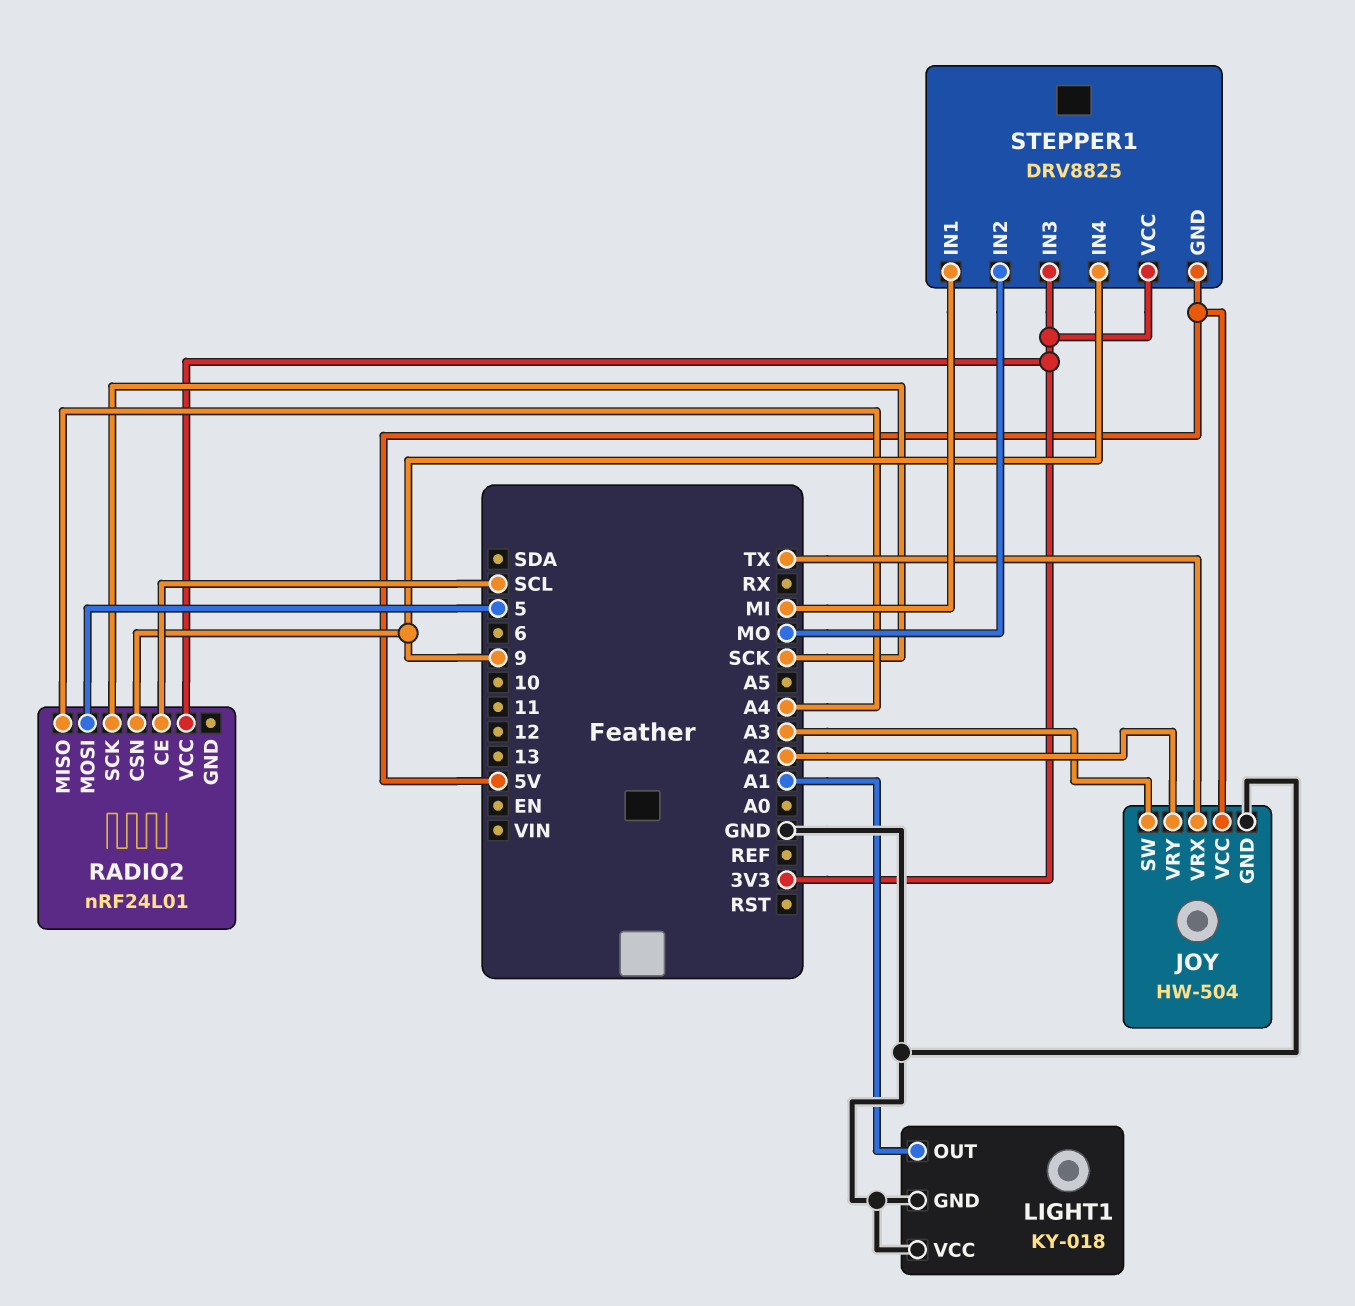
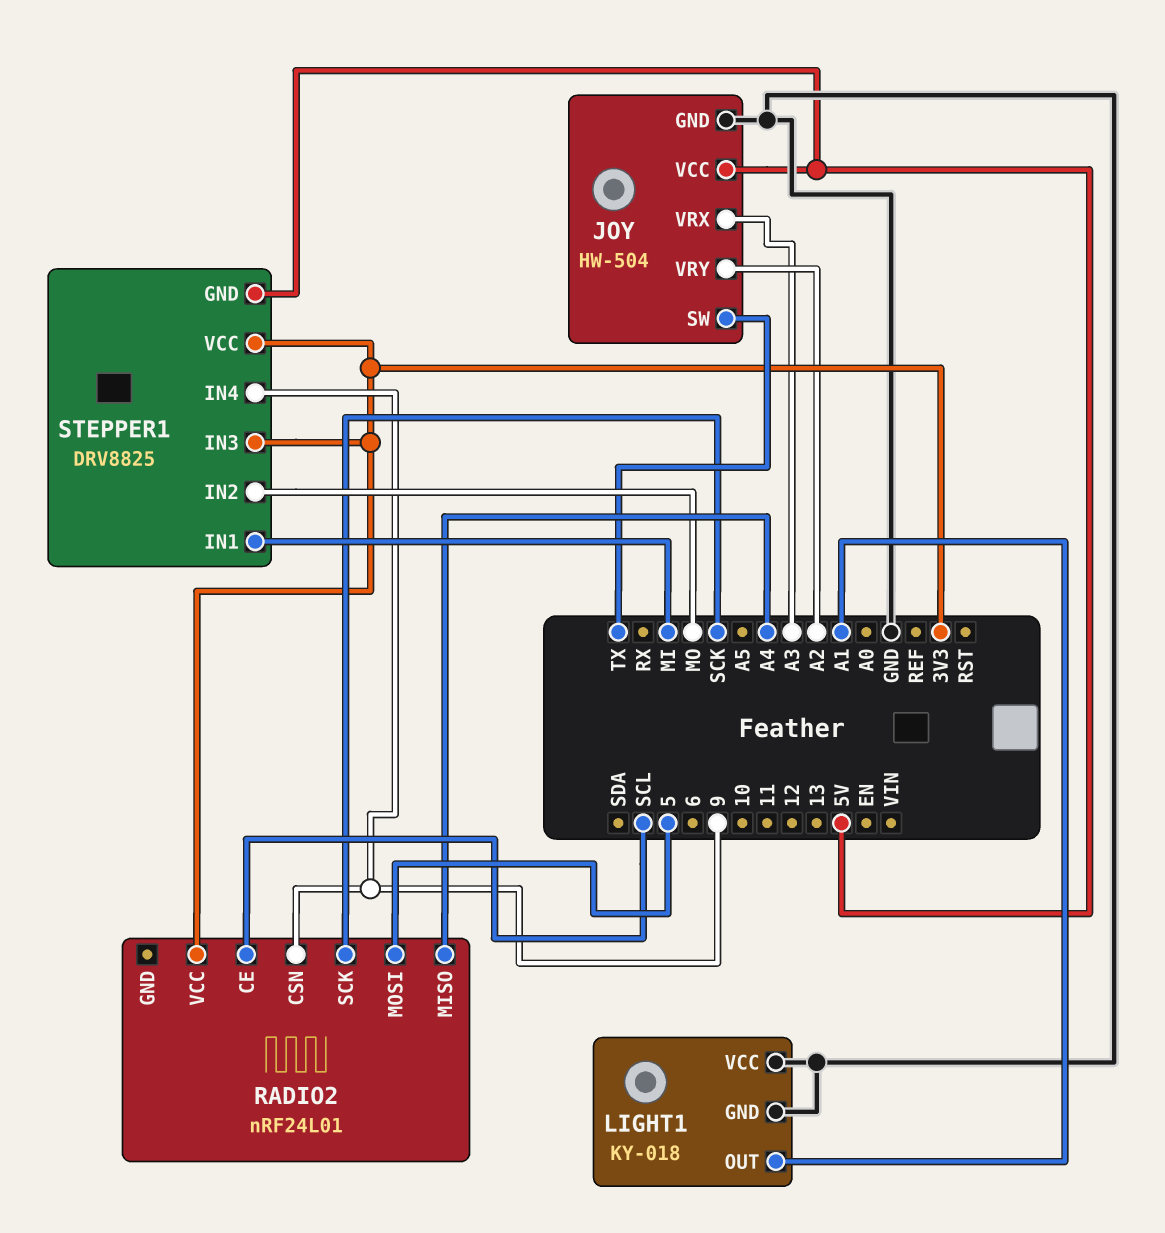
JOY pin SW: A3 -> TX
JOY pin VRX: TX -> A3

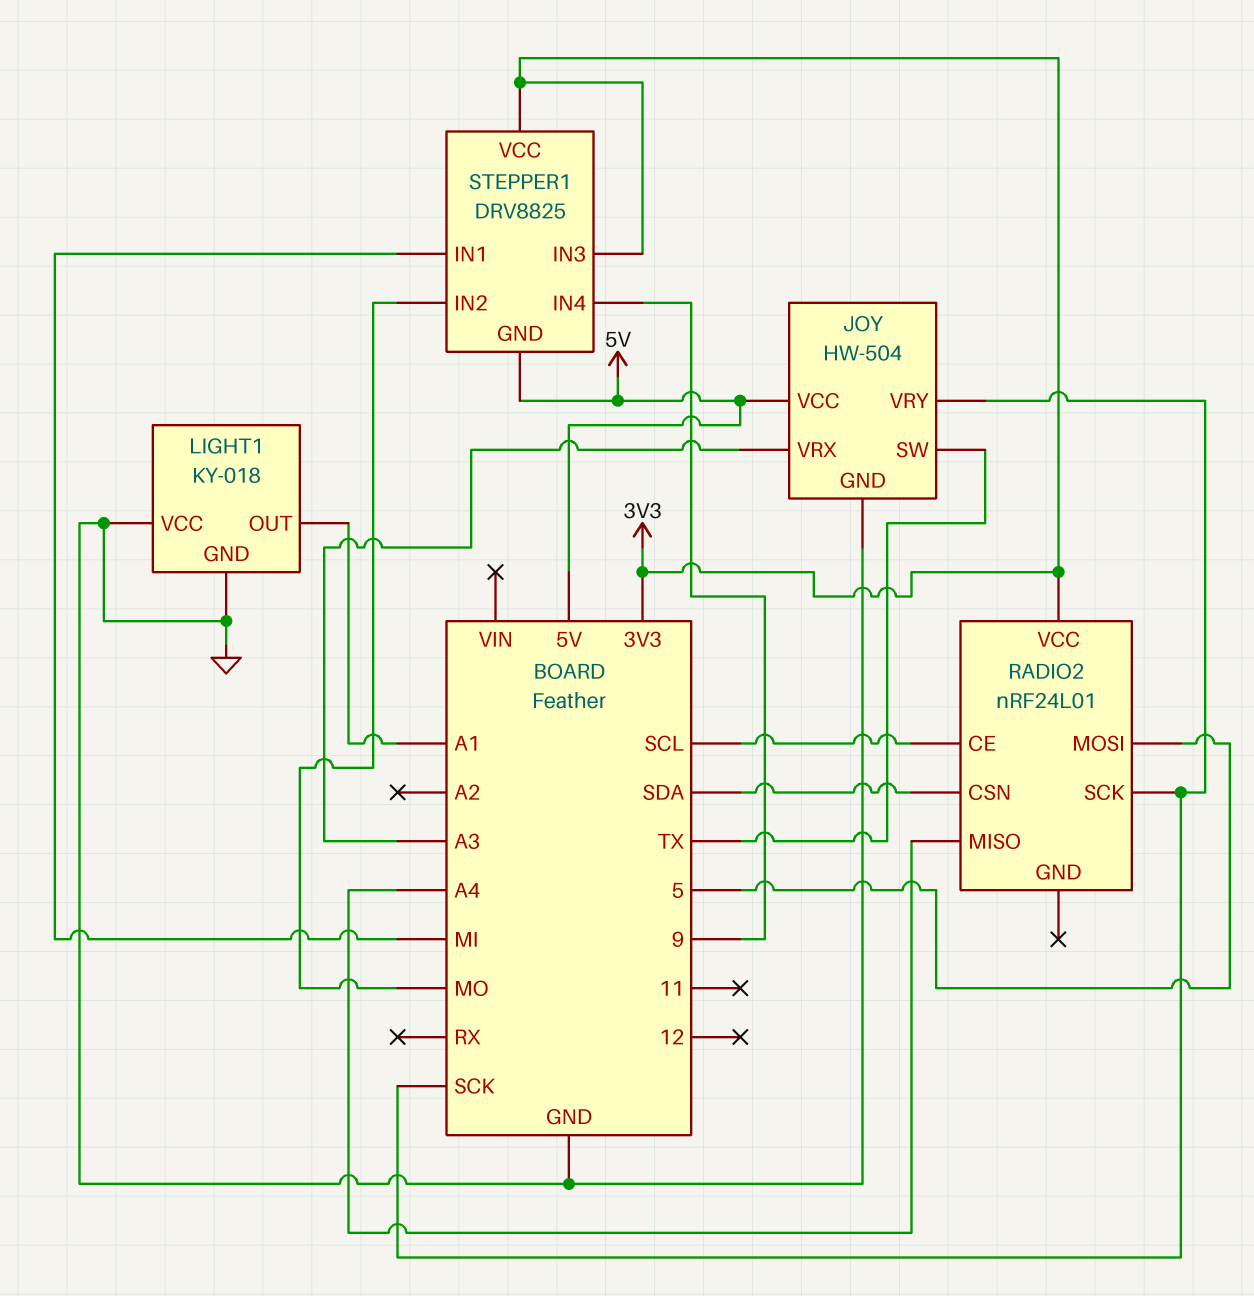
JOY pin VRY: A2 -> SCK
RADIO2 pin CSN: 9 -> SDA

